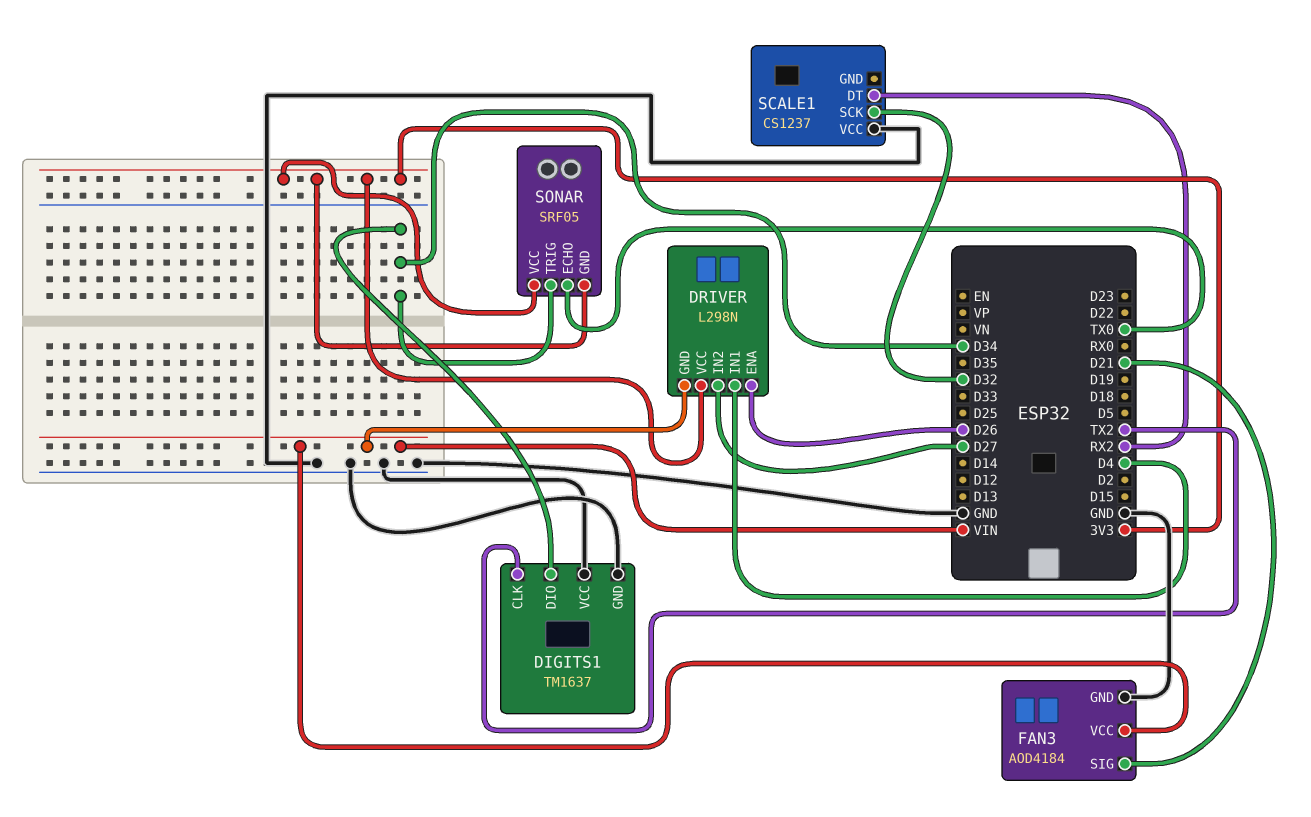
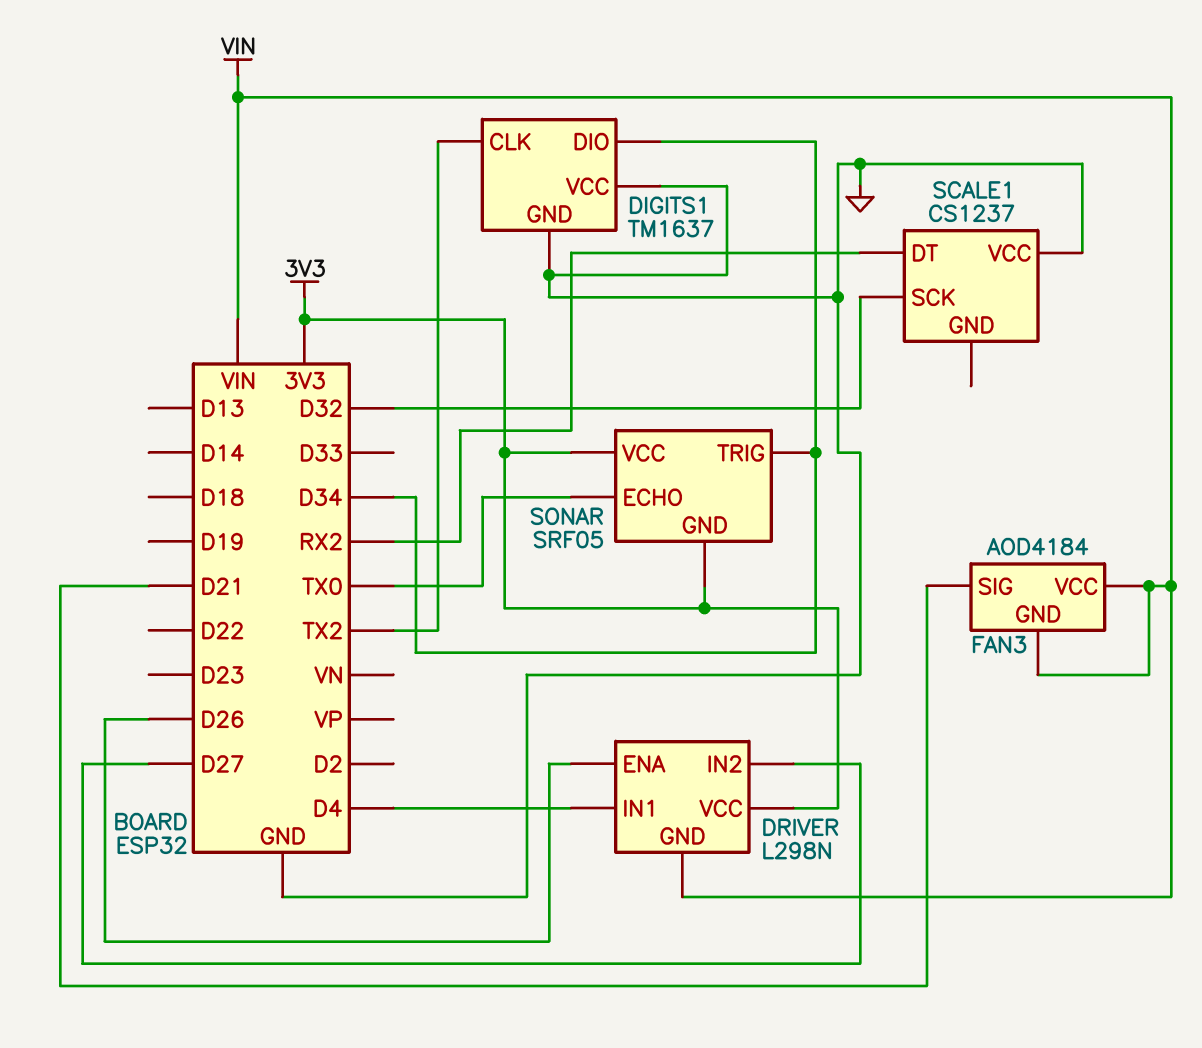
FAN3 pin GND: GND -> VIN

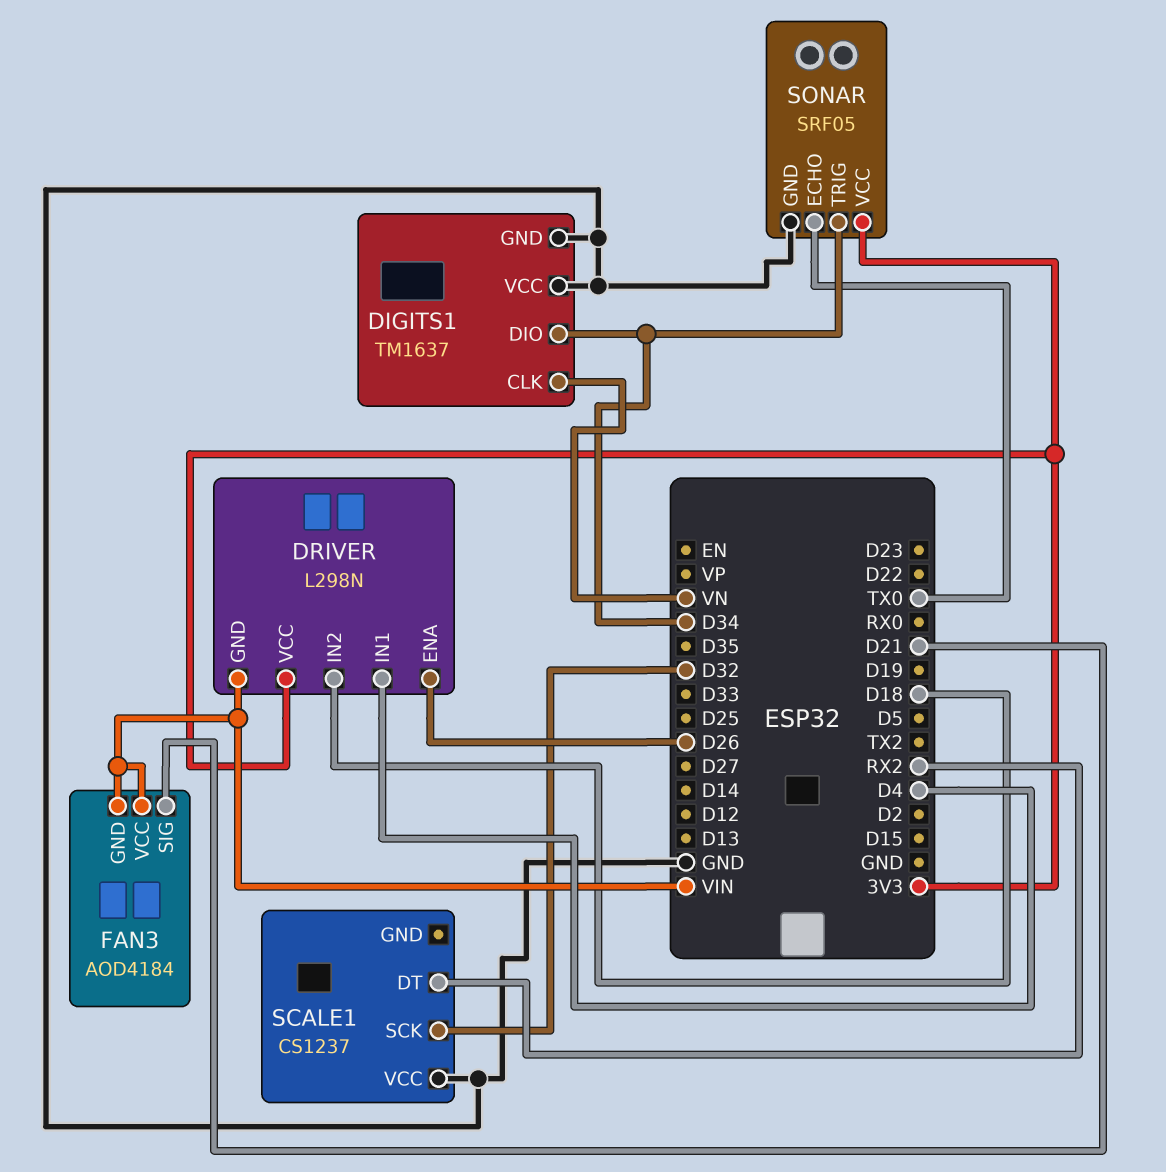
DIGITS1 pin CLK: TX2 -> VN
DRIVER pin IN2: D27 -> D18
SONAR pin GND: 3V3 -> GND

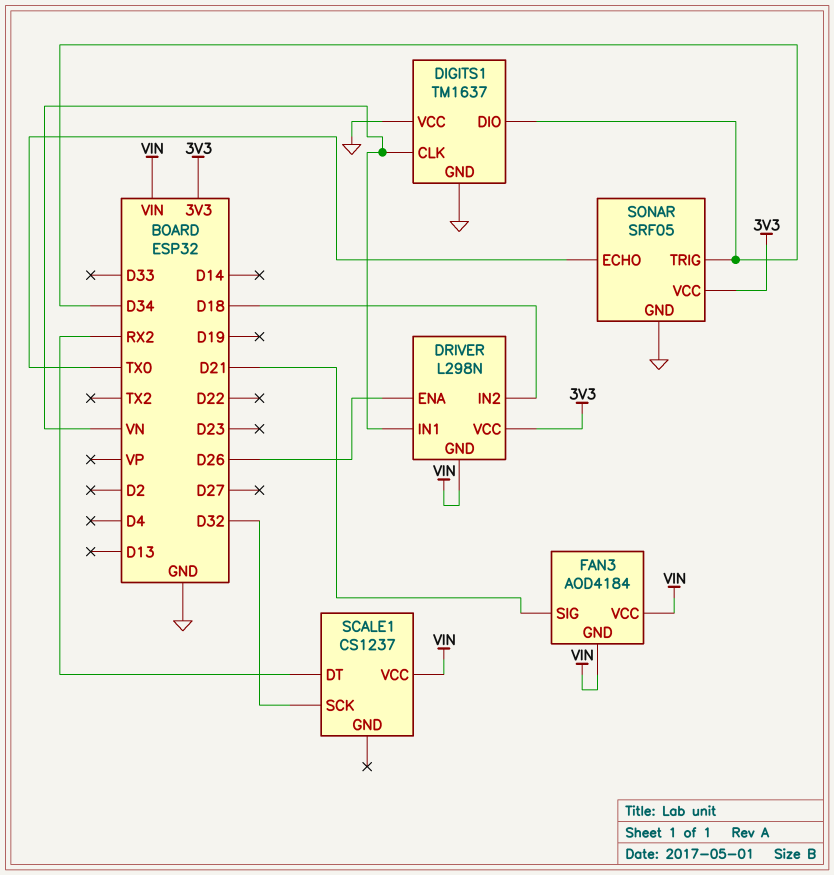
DRIVER pin IN1: D4 -> VN
SCALE1 pin VCC: GND -> VIN

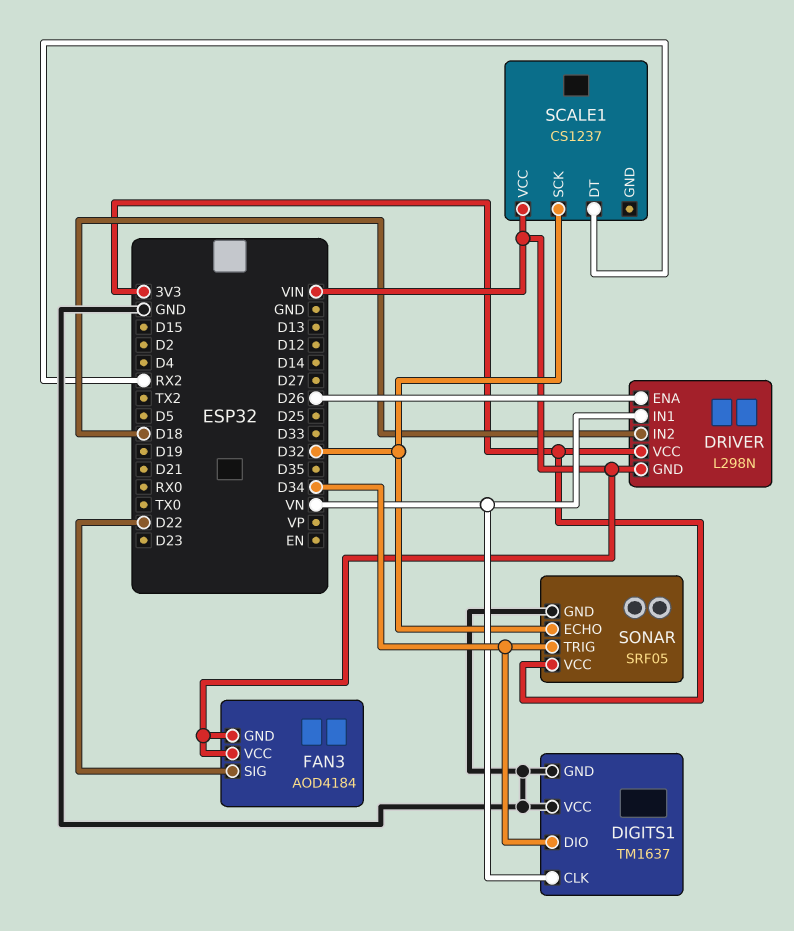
FAN3 pin SIG: D21 -> D22
SONAR pin ECHO: TX0 -> D32

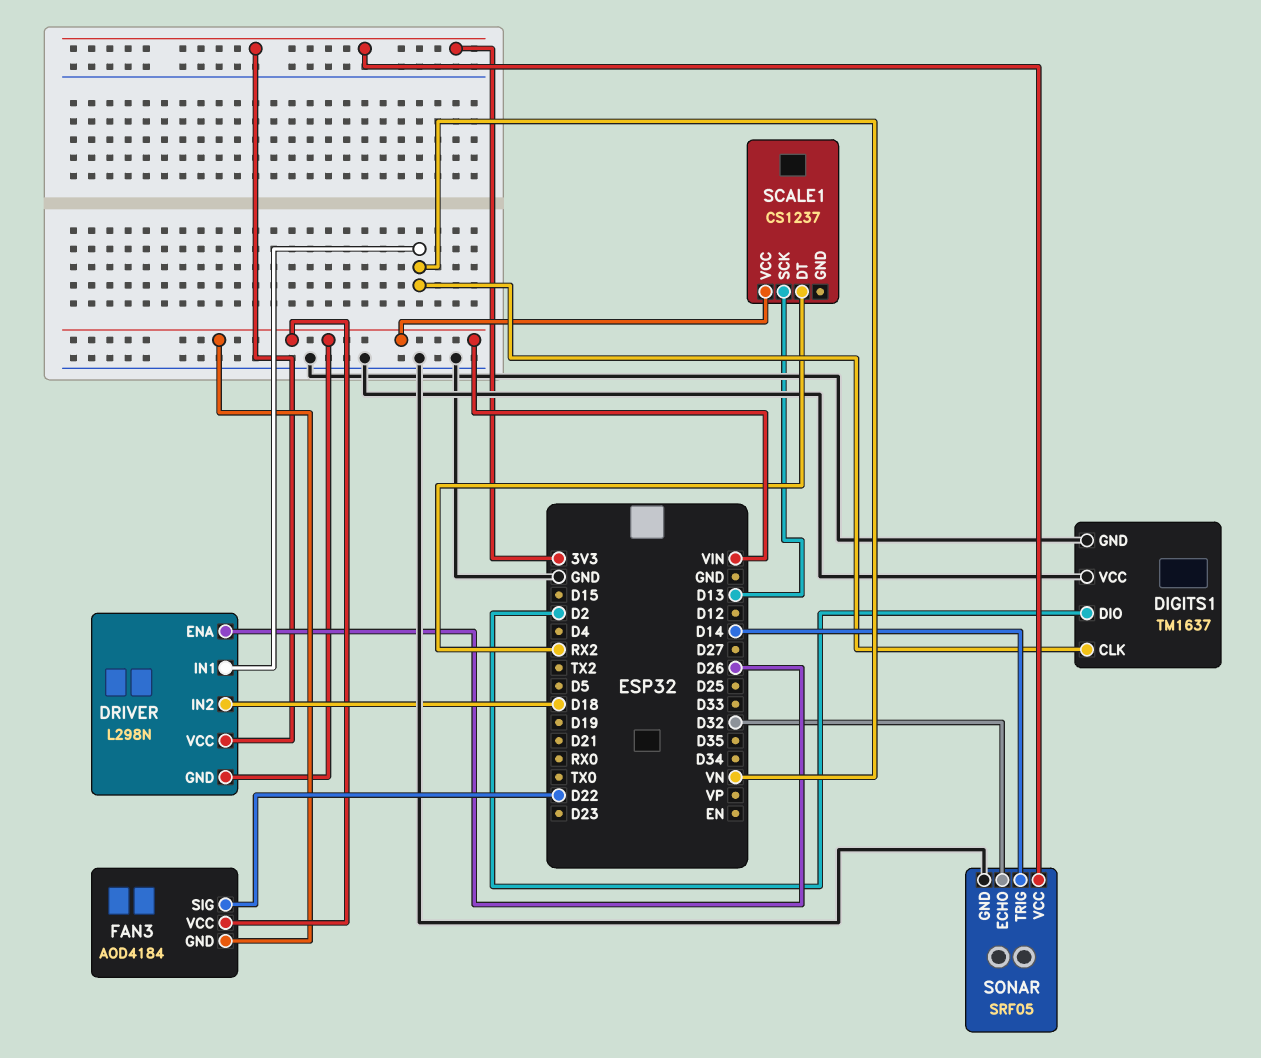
DIGITS1 pin DIO: D34 -> D2
SCALE1 pin SCK: D32 -> D13
SONAR pin TRIG: D34 -> D14

